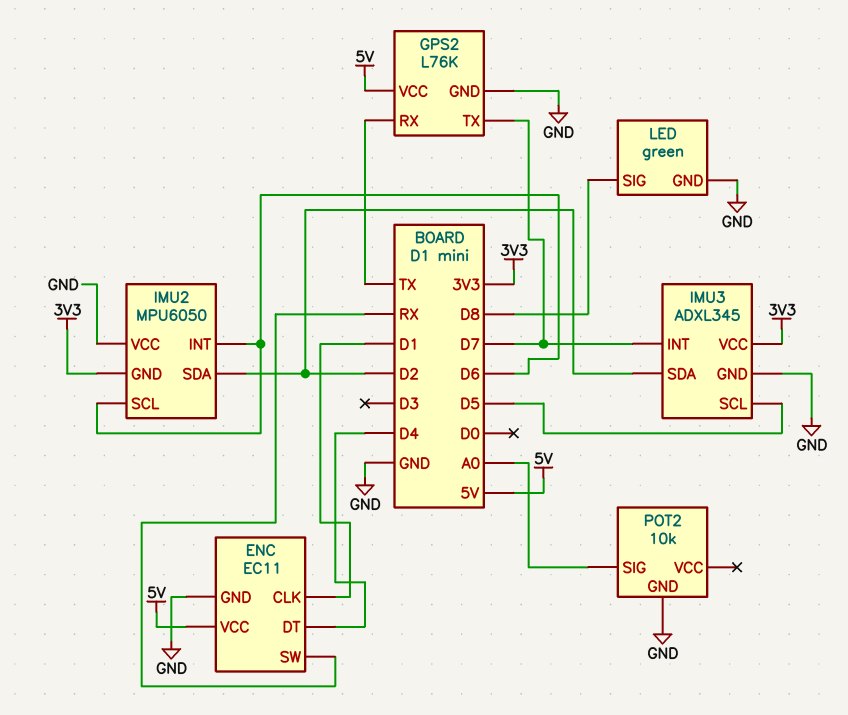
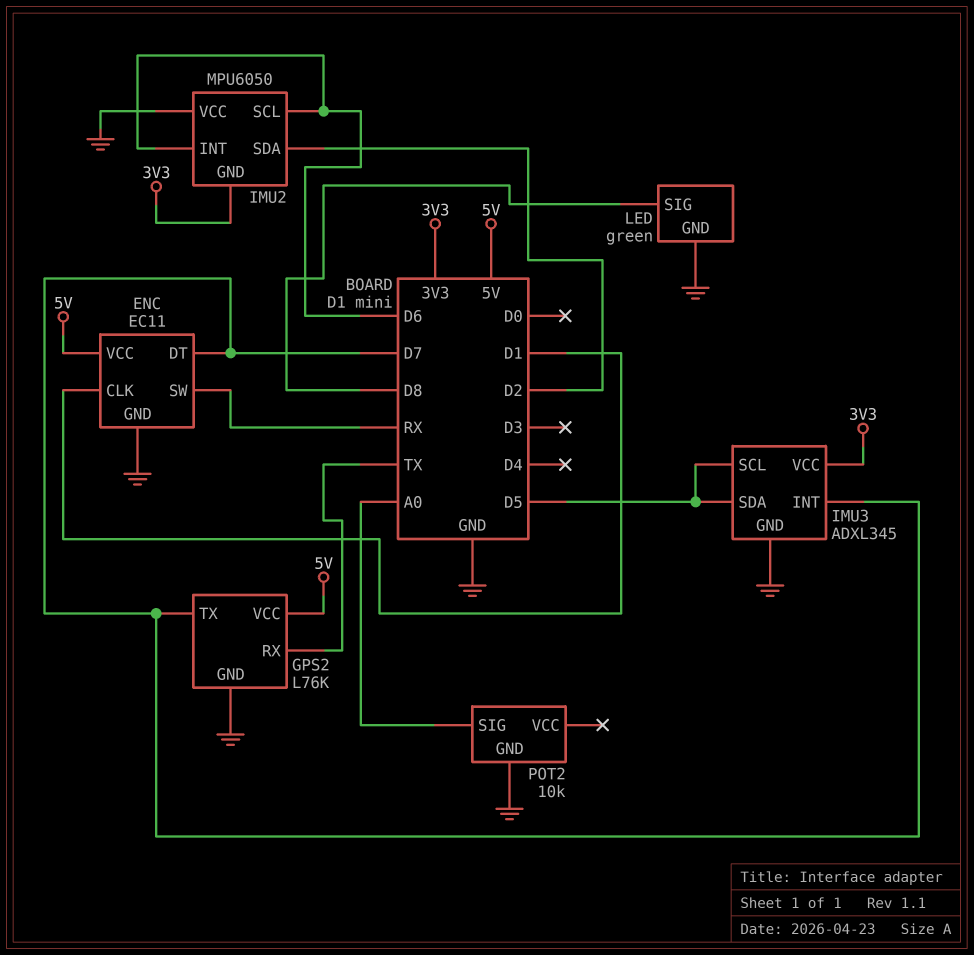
ENC pin DT: D4 -> D7
IMU3 pin SDA: D2 -> D5

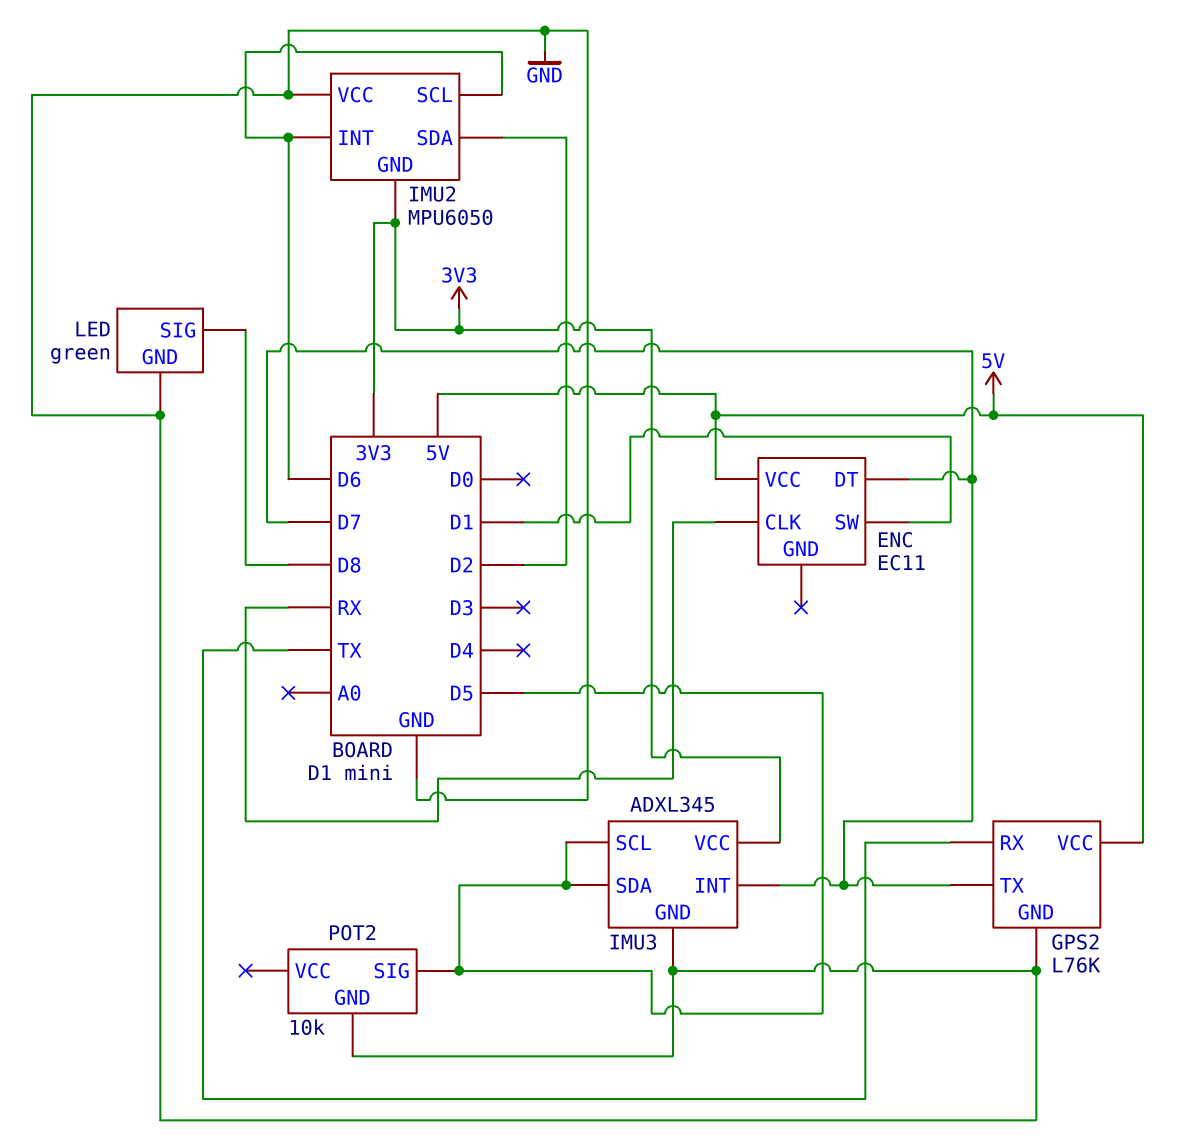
ENC pin CLK: D1 -> RX
ENC pin GND: GND -> none
ENC pin SW: RX -> D1
POT2 pin SIG: A0 -> D5

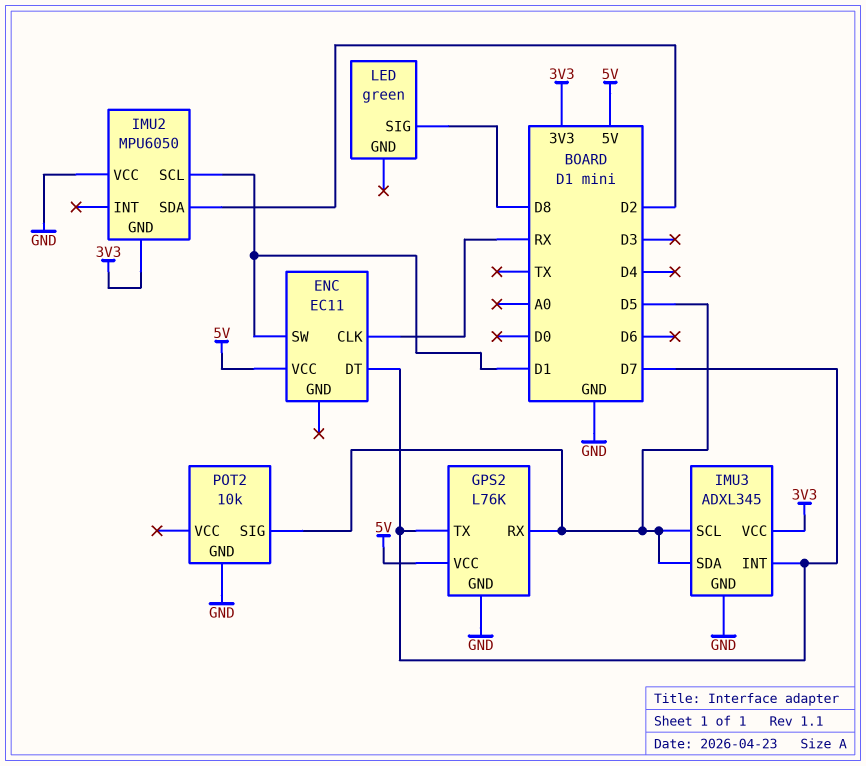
GPS2 pin RX: TX -> D5
IMU2 pin INT: D6 -> none
IMU2 pin SCL: D6 -> D1
LED pin GND: GND -> none

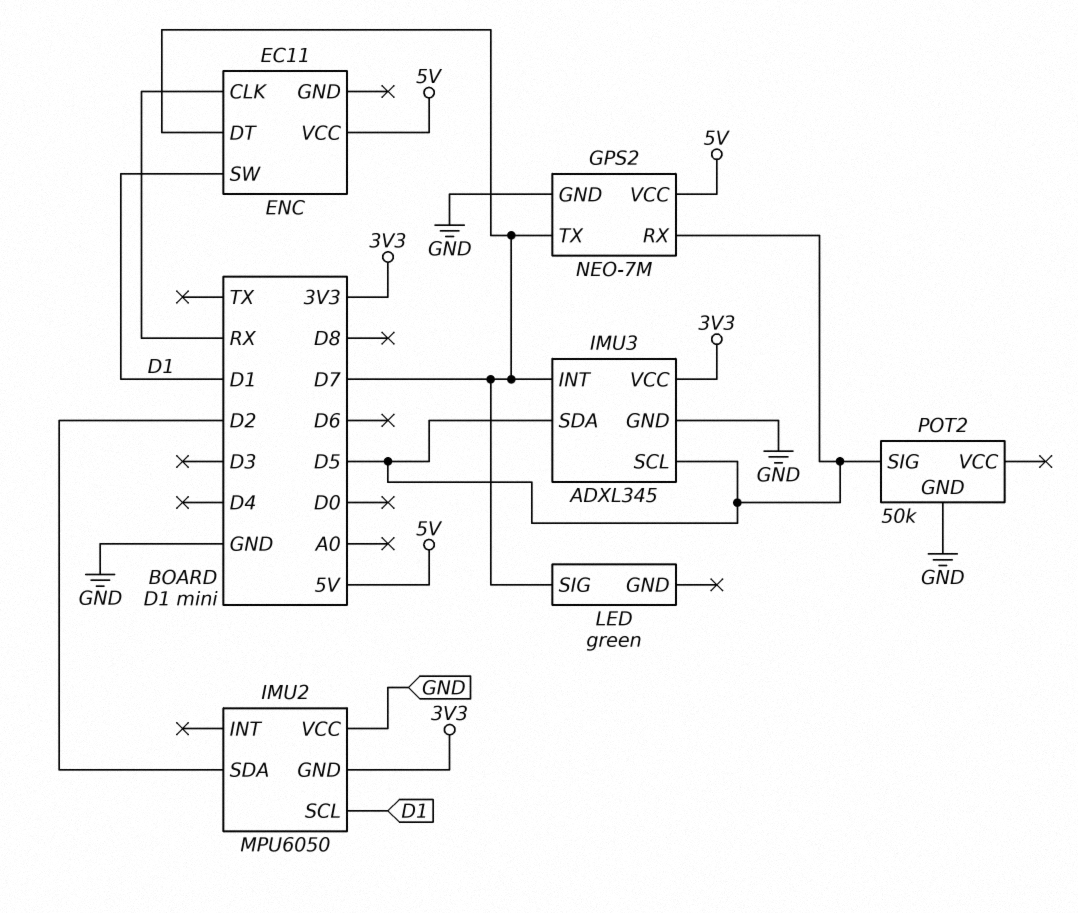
GPS2: L76K -> NEO-7M
LED pin SIG: D8 -> D7
POT2: 10k -> 50k

